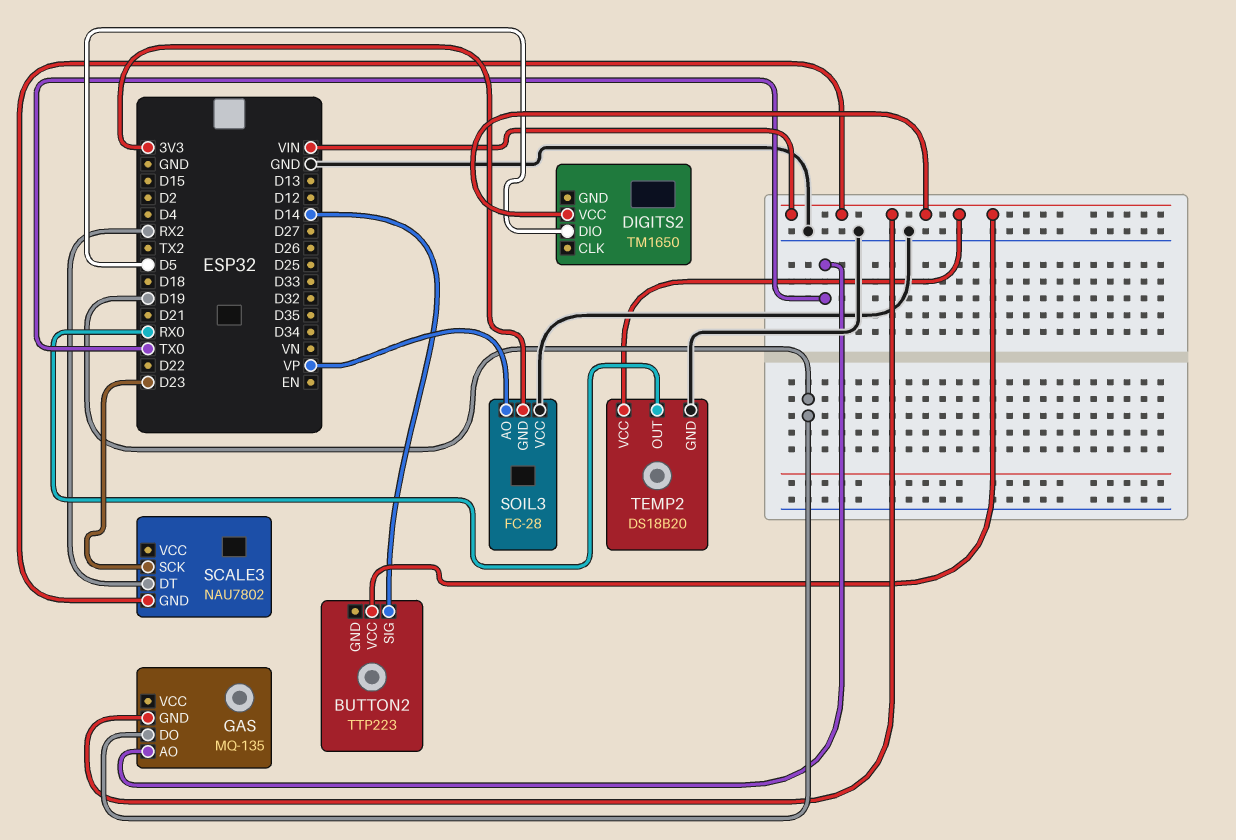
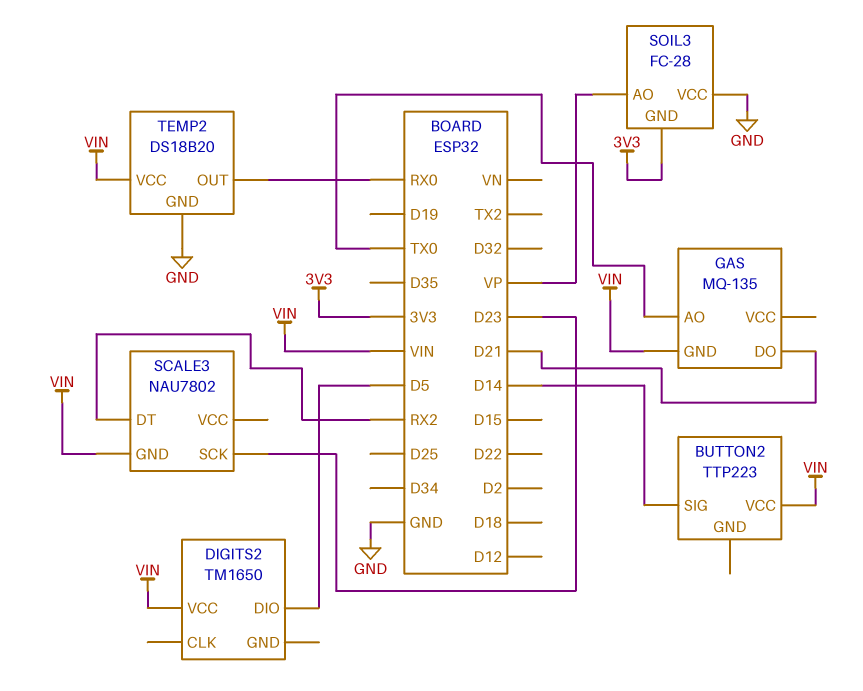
GAS pin DO: D19 -> D21

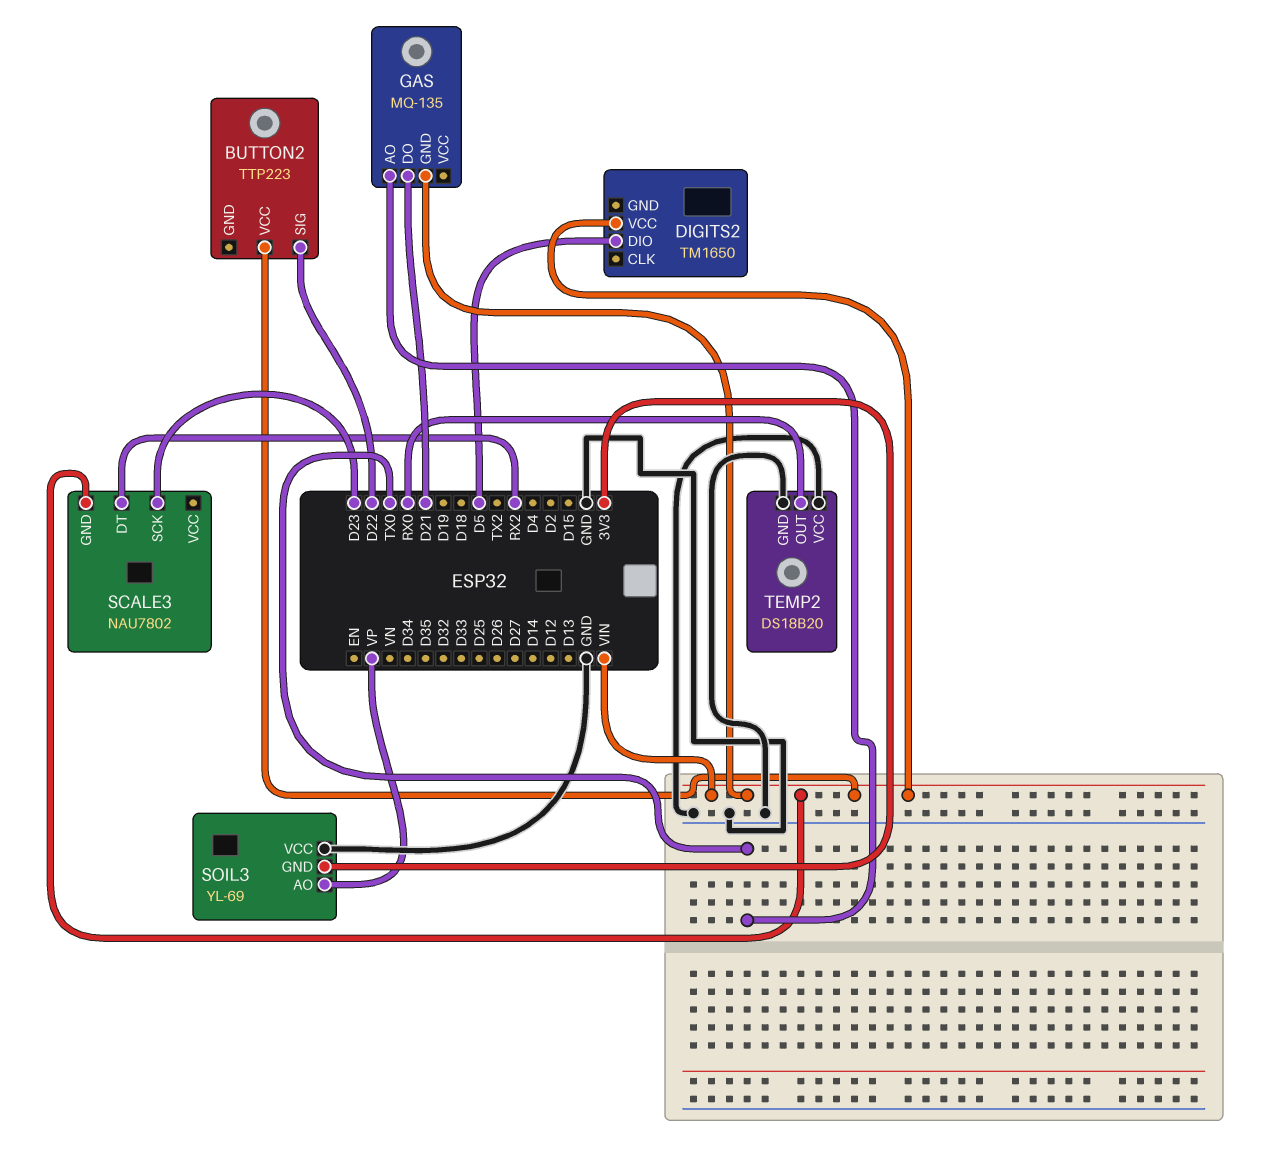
BUTTON2 pin SIG: D14 -> D22
SOIL3: FC-28 -> YL-69
TEMP2 pin VCC: VIN -> GND

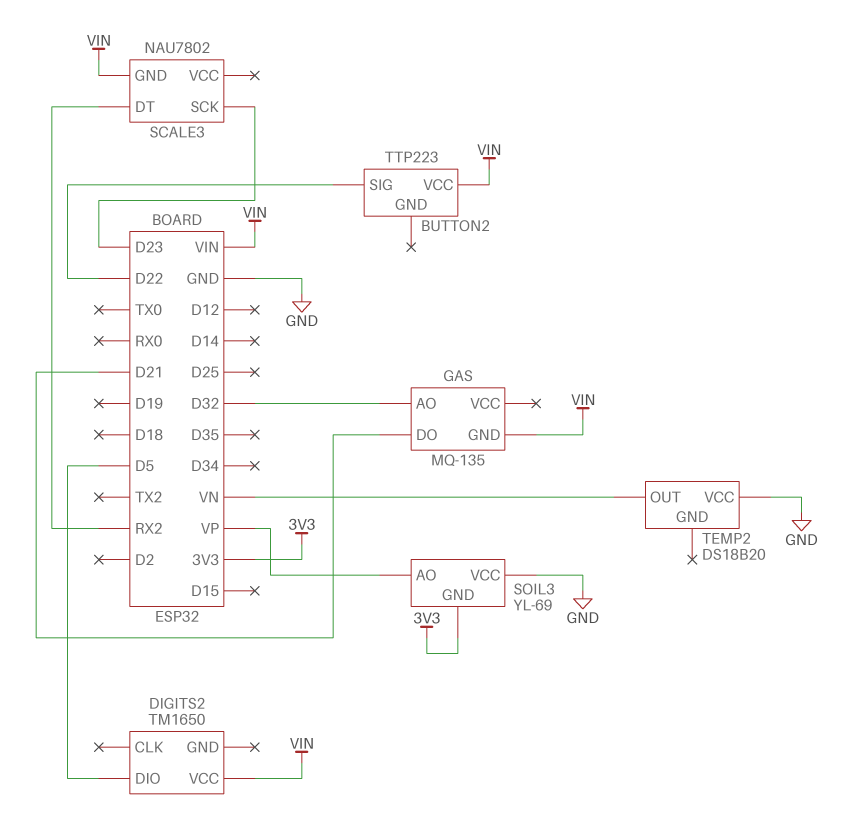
GAS pin AO: TX0 -> D32
TEMP2 pin GND: GND -> none
TEMP2 pin OUT: RX0 -> VN

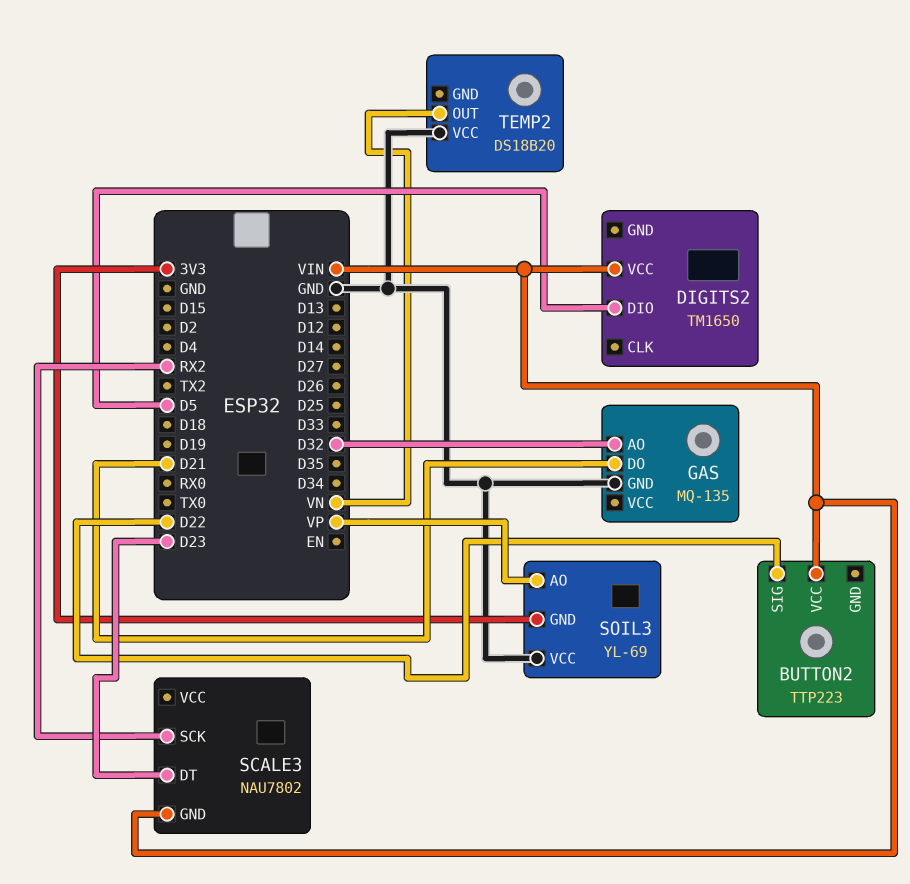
GAS pin GND: VIN -> GND
SCALE3 pin DT: RX2 -> D23
SCALE3 pin SCK: D23 -> RX2

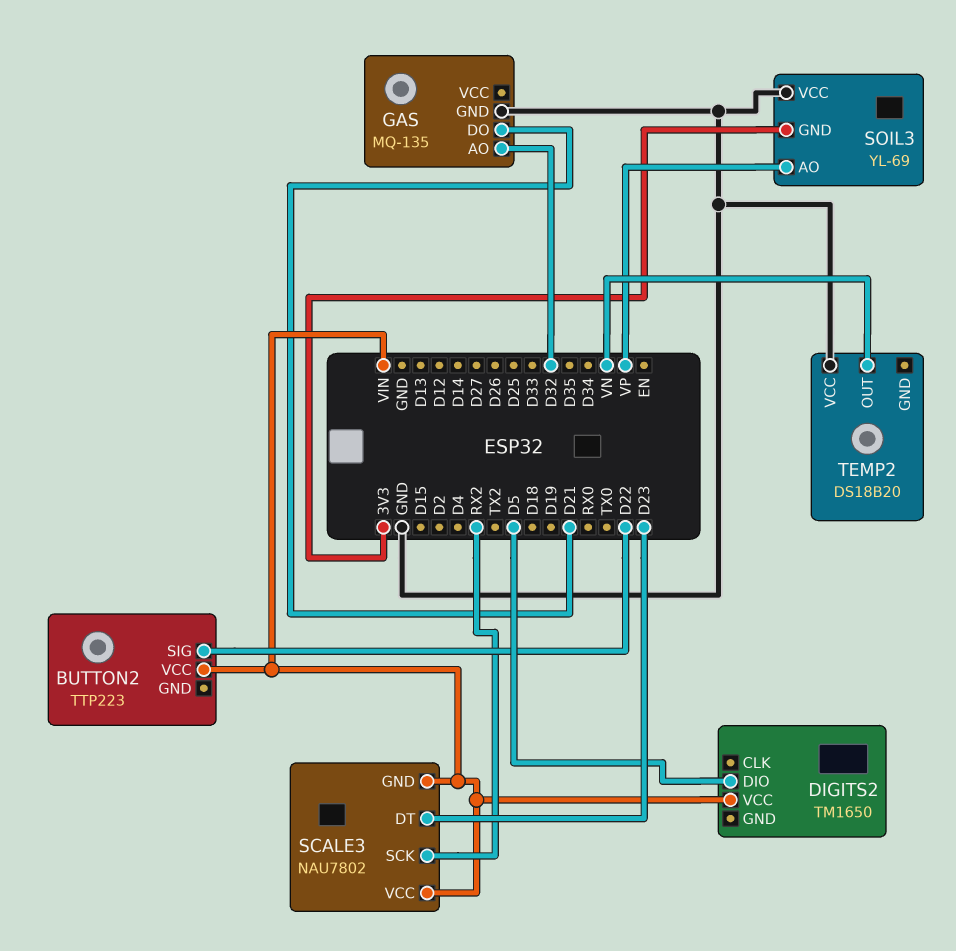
SCALE3 pin VCC: none -> VIN

